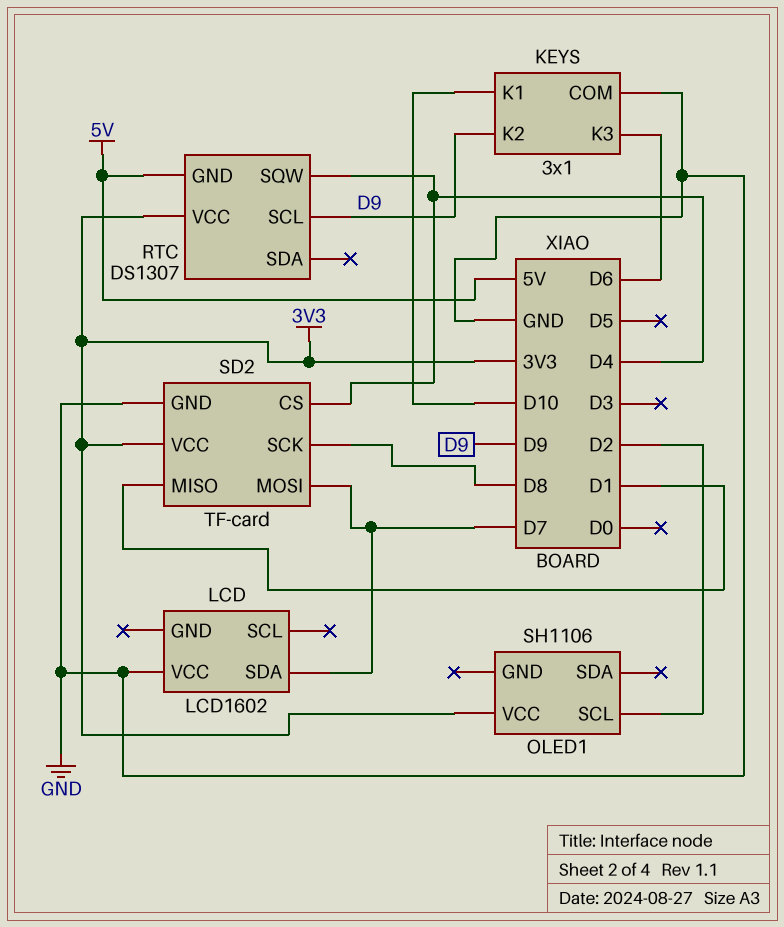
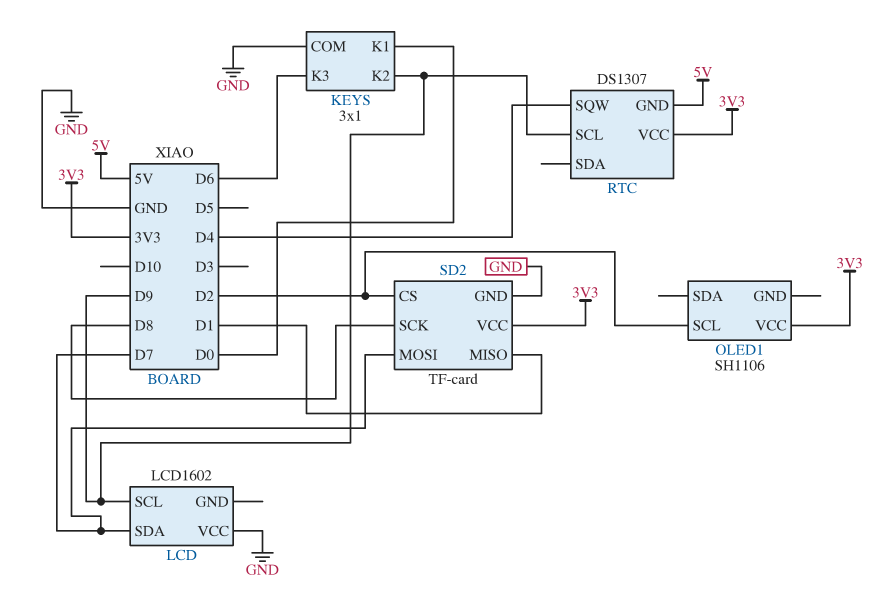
KEYS pin K1: D10 -> D0
LCD pin SCL: none -> D9
SD2 pin CS: D4 -> D2

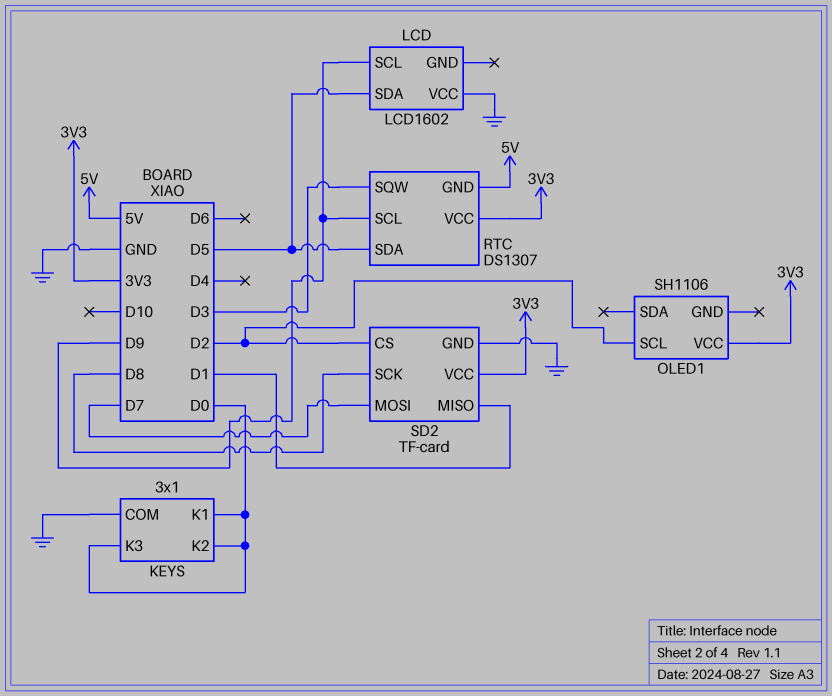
KEYS pin K2: D9 -> D0
KEYS pin K3: D6 -> D0
LCD pin SDA: D7 -> D5
RTC pin SDA: none -> D5
RTC pin SQW: D4 -> D3

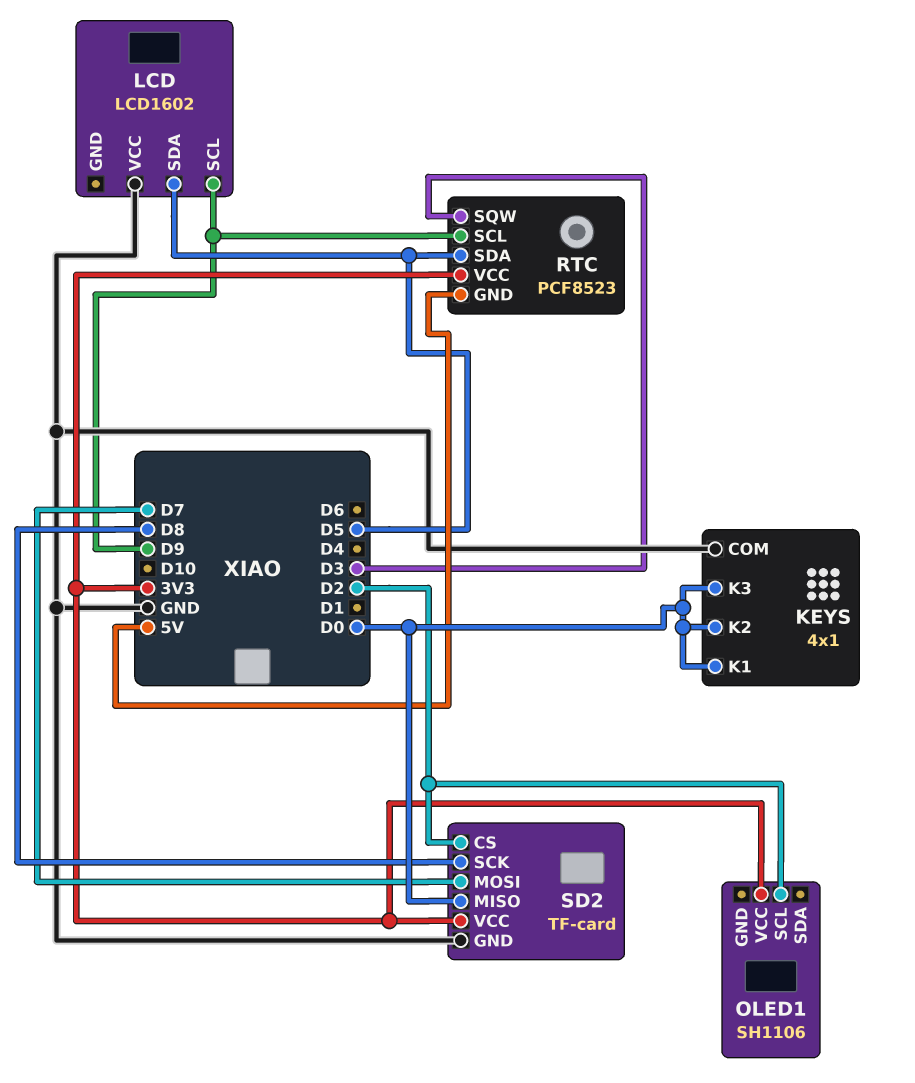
KEYS: 3x1 -> 4x1
RTC: DS1307 -> PCF8523
SD2 pin MISO: D1 -> D0

